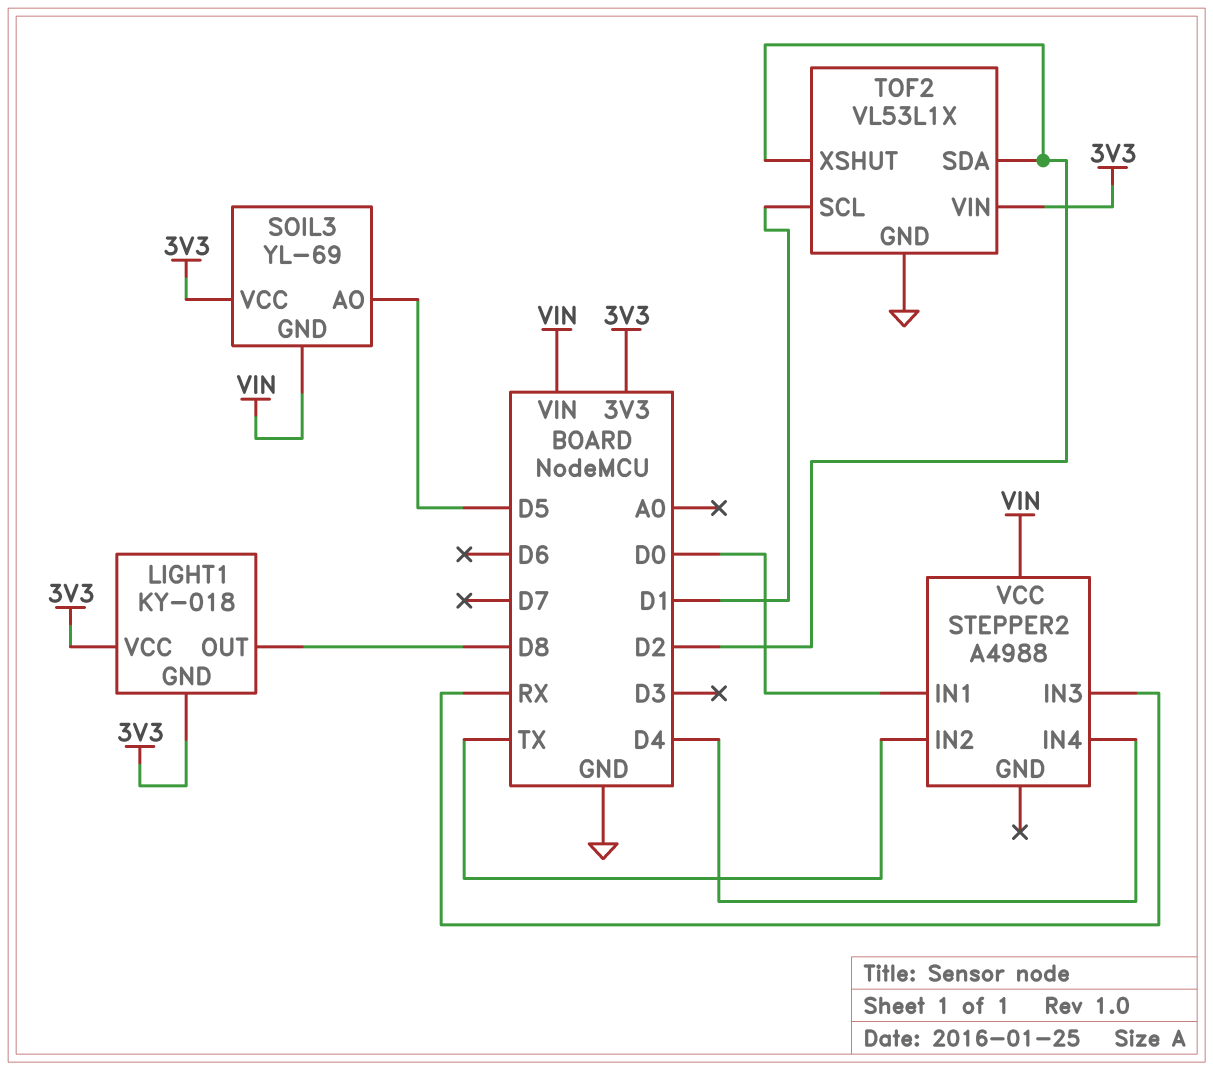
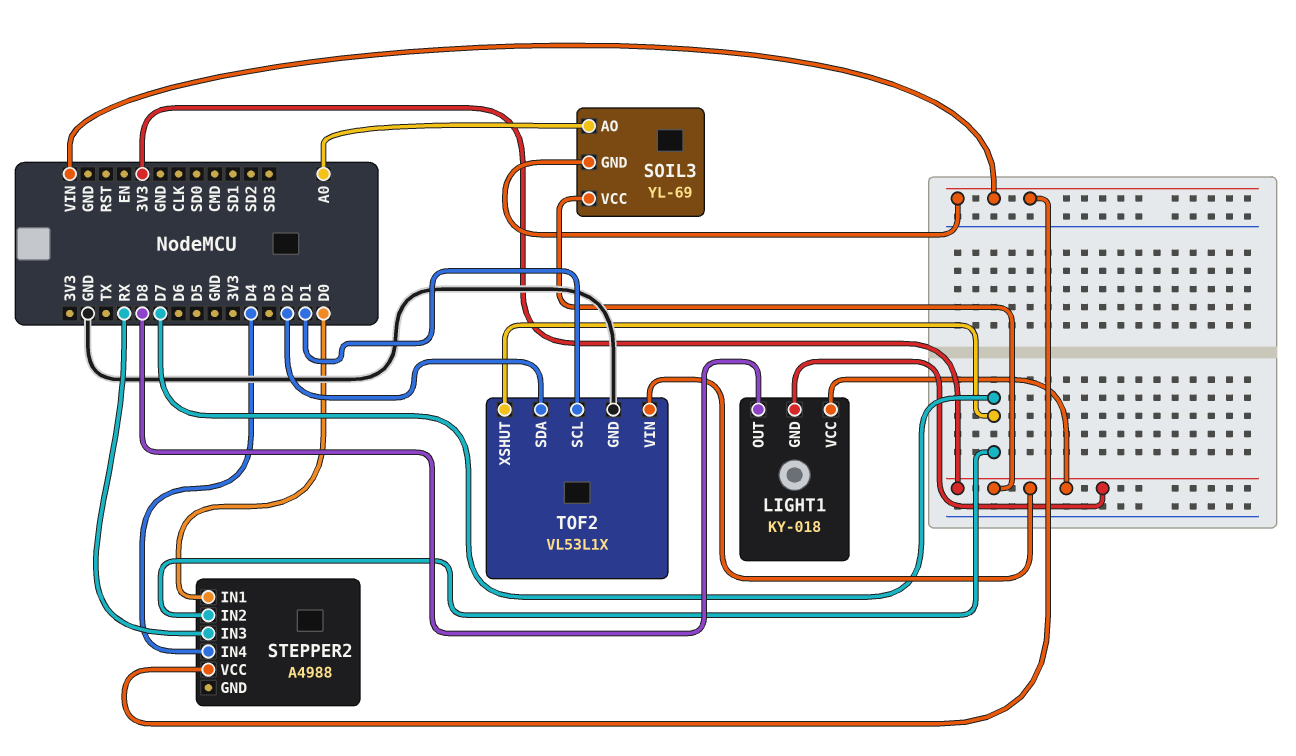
SOIL3 pin AO: D5 -> A0
STEPPER2 pin IN2: TX -> D7
TOF2 pin XSHUT: D2 -> D7

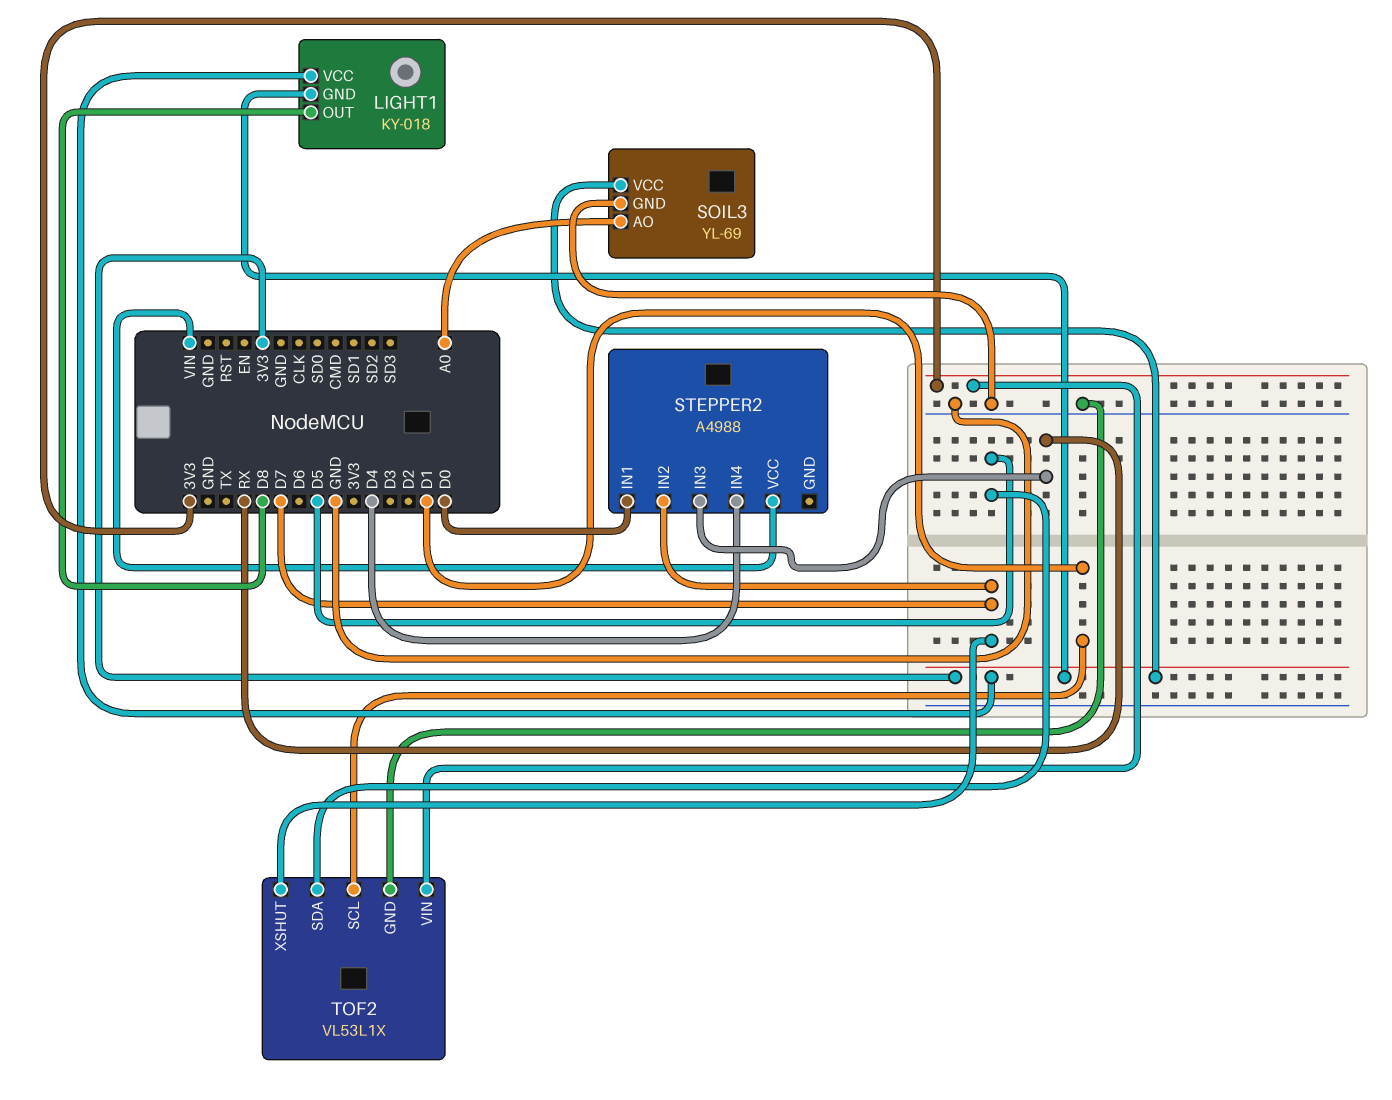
SOIL3 pin GND: VIN -> GND
TOF2 pin SDA: D2 -> D5

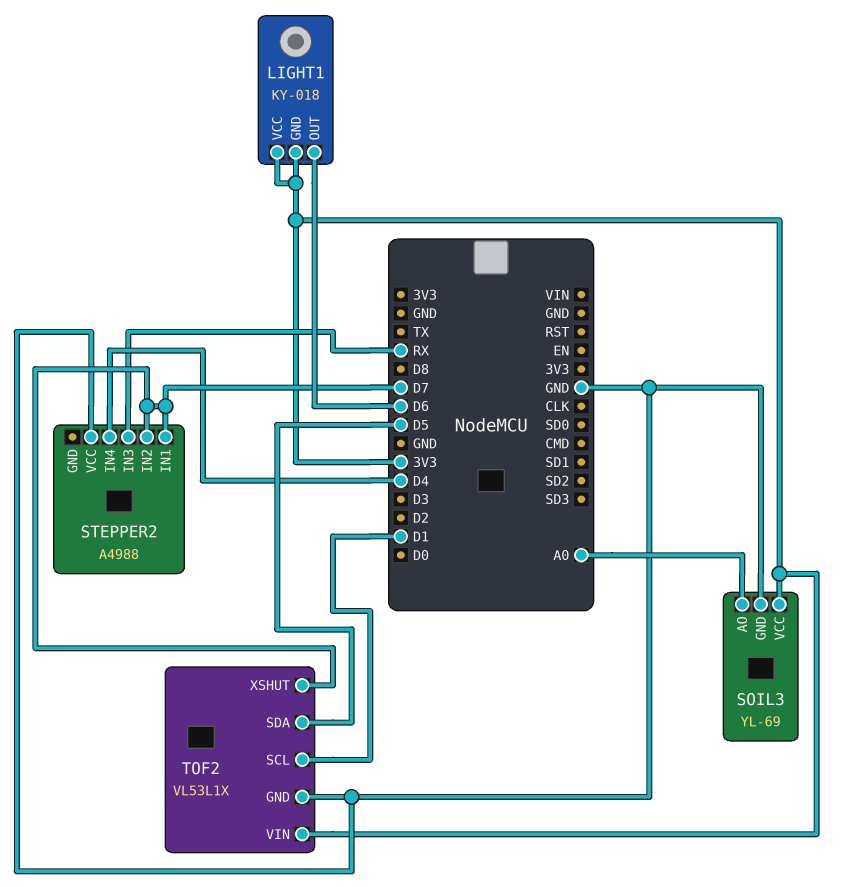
LIGHT1 pin OUT: D8 -> D6
STEPPER2 pin IN1: D0 -> D7
STEPPER2 pin VCC: VIN -> GND

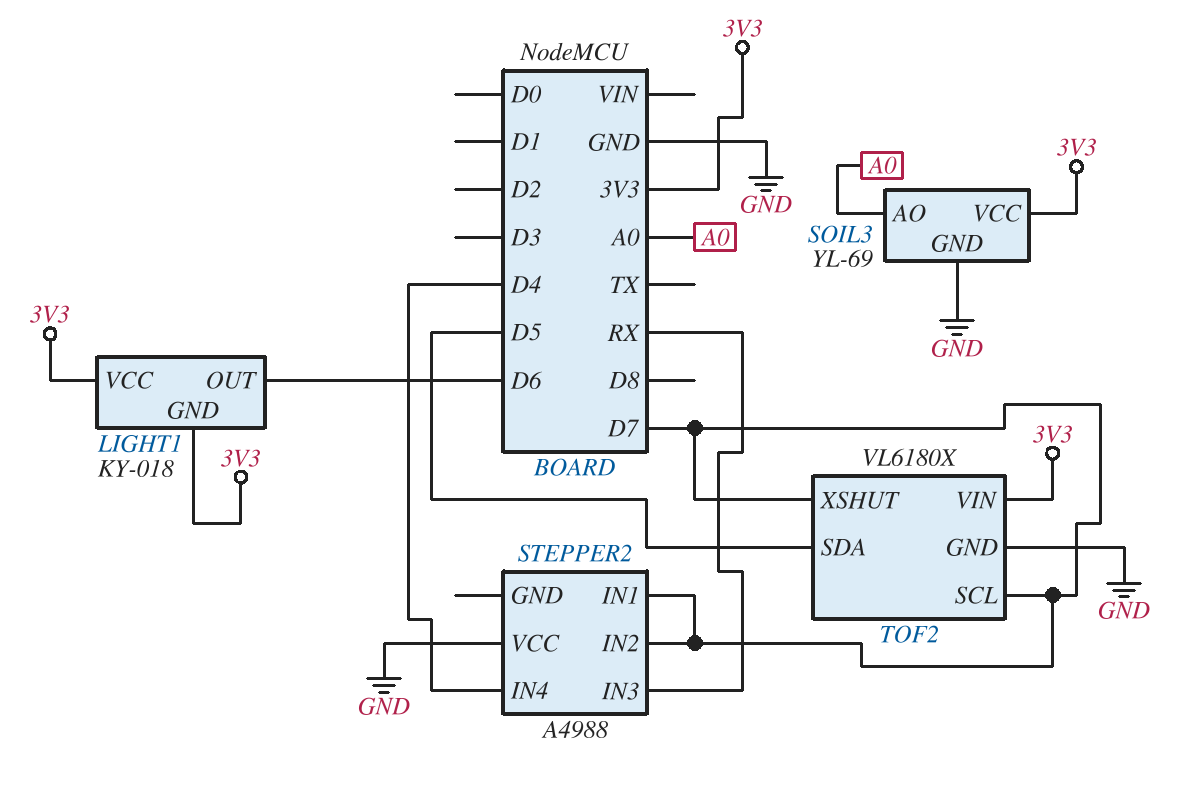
TOF2: VL53L1X -> VL6180X
TOF2 pin SCL: D1 -> D7

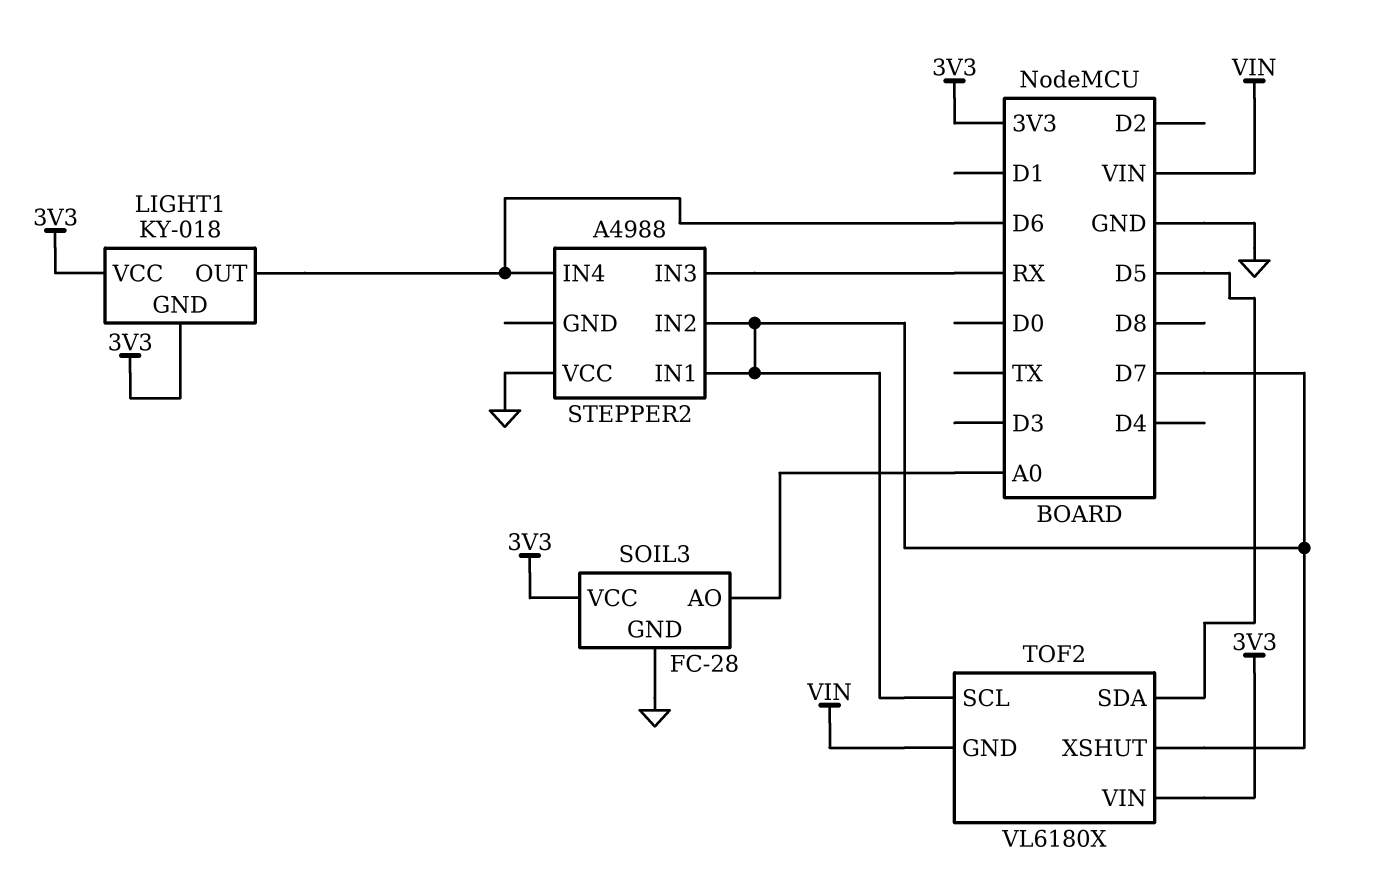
SOIL3: YL-69 -> FC-28
STEPPER2 pin IN4: D4 -> D6
TOF2 pin GND: GND -> VIN

